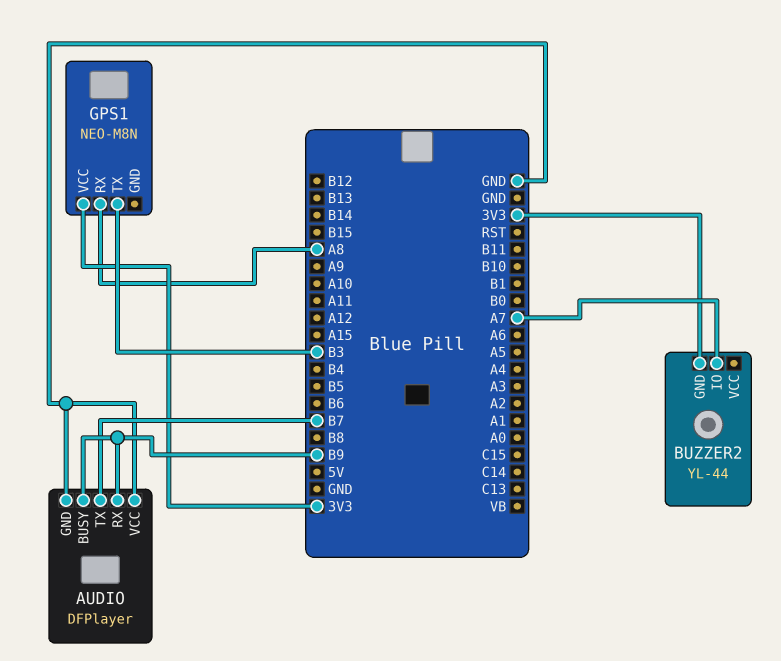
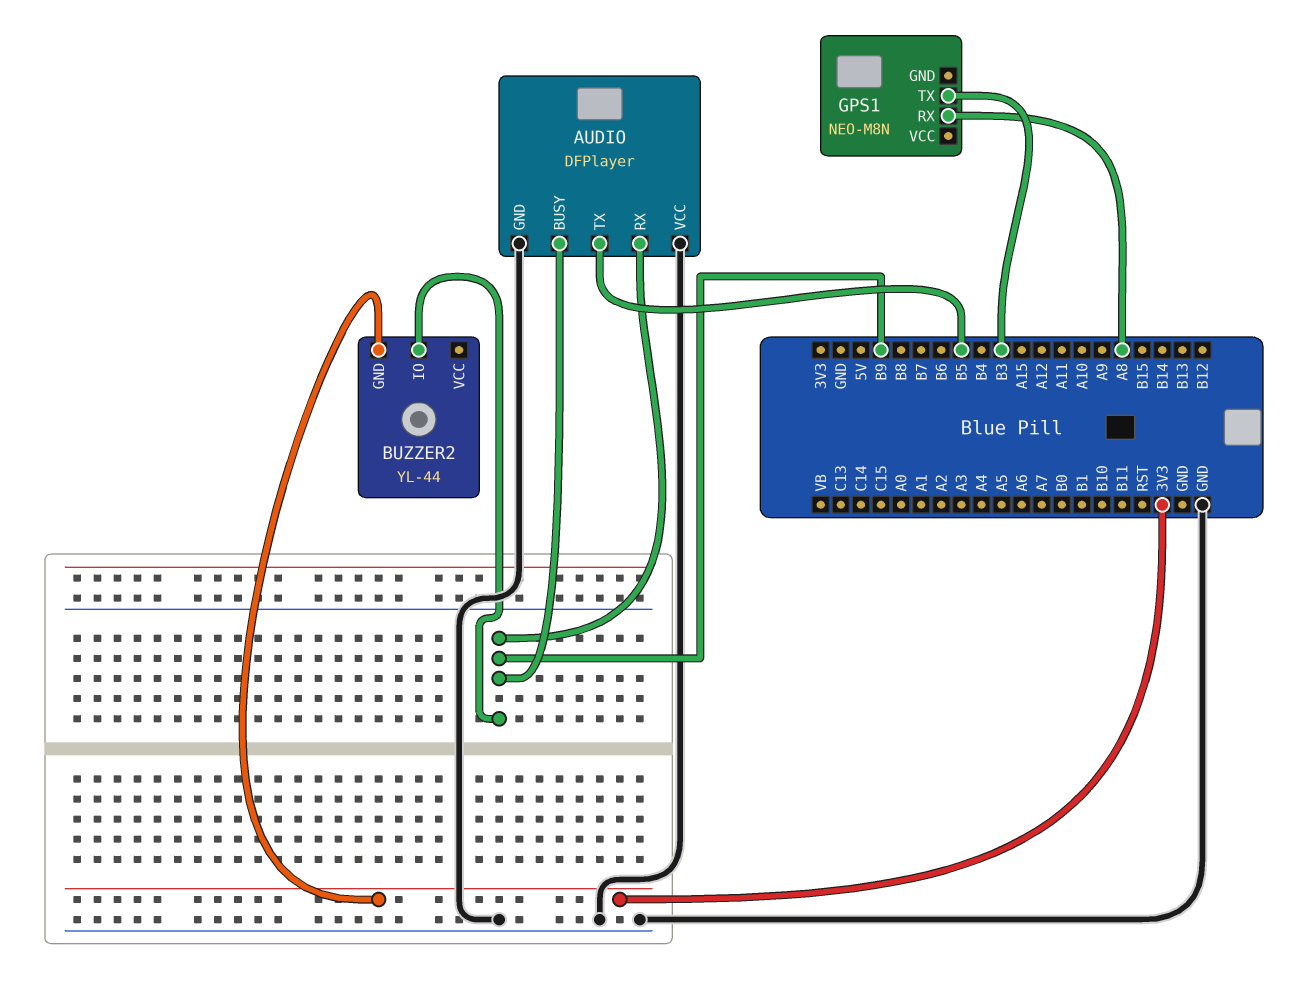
AUDIO pin TX: B7 -> B5
BUZZER2 pin IO: A7 -> B9
GPS1 pin VCC: 3V3 -> none

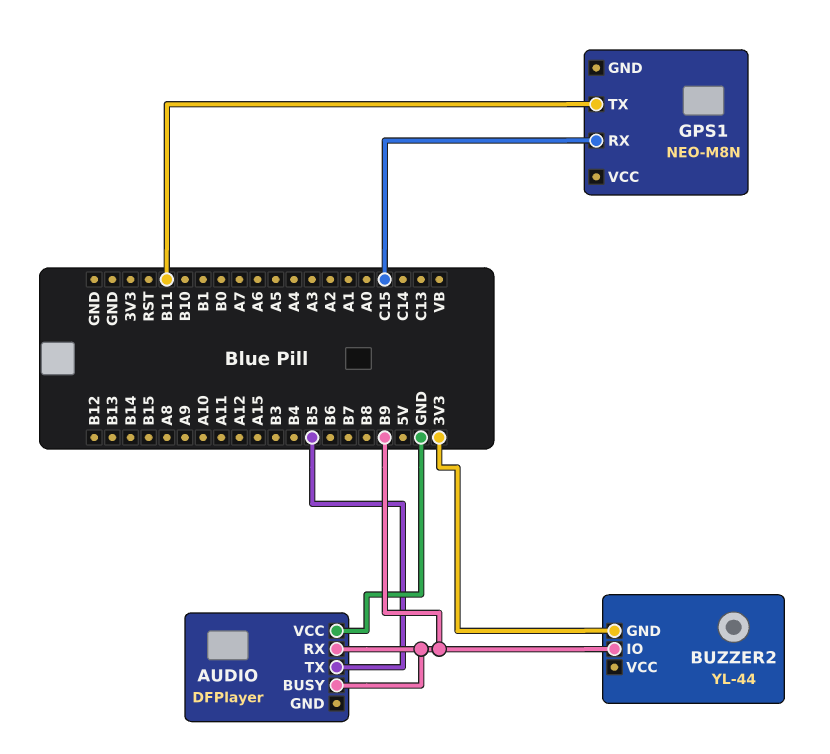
AUDIO pin GND: GND -> none
GPS1 pin RX: A8 -> C15
GPS1 pin TX: B3 -> B11

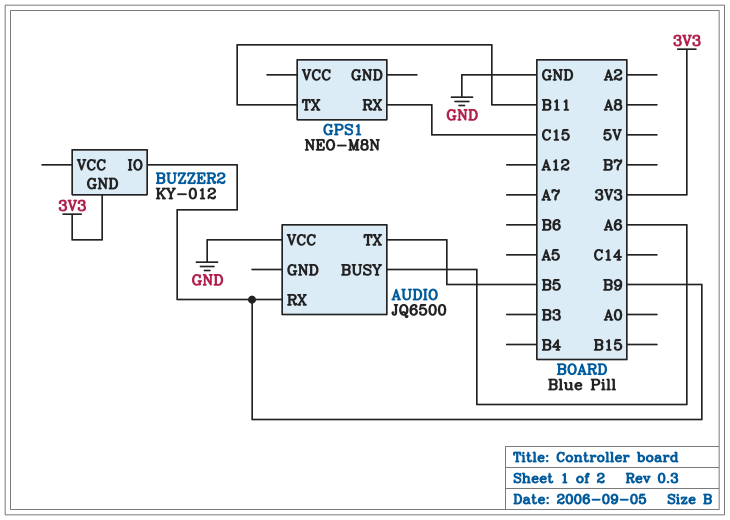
AUDIO: DFPlayer -> JQ6500
AUDIO pin BUSY: B9 -> A6
BUZZER2: YL-44 -> KY-012

